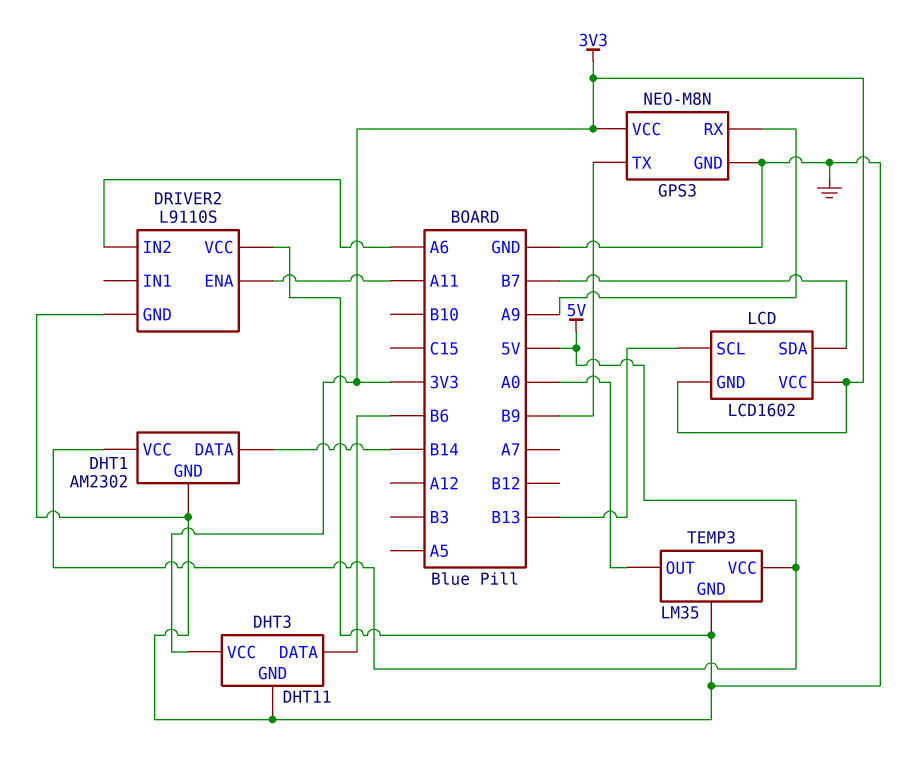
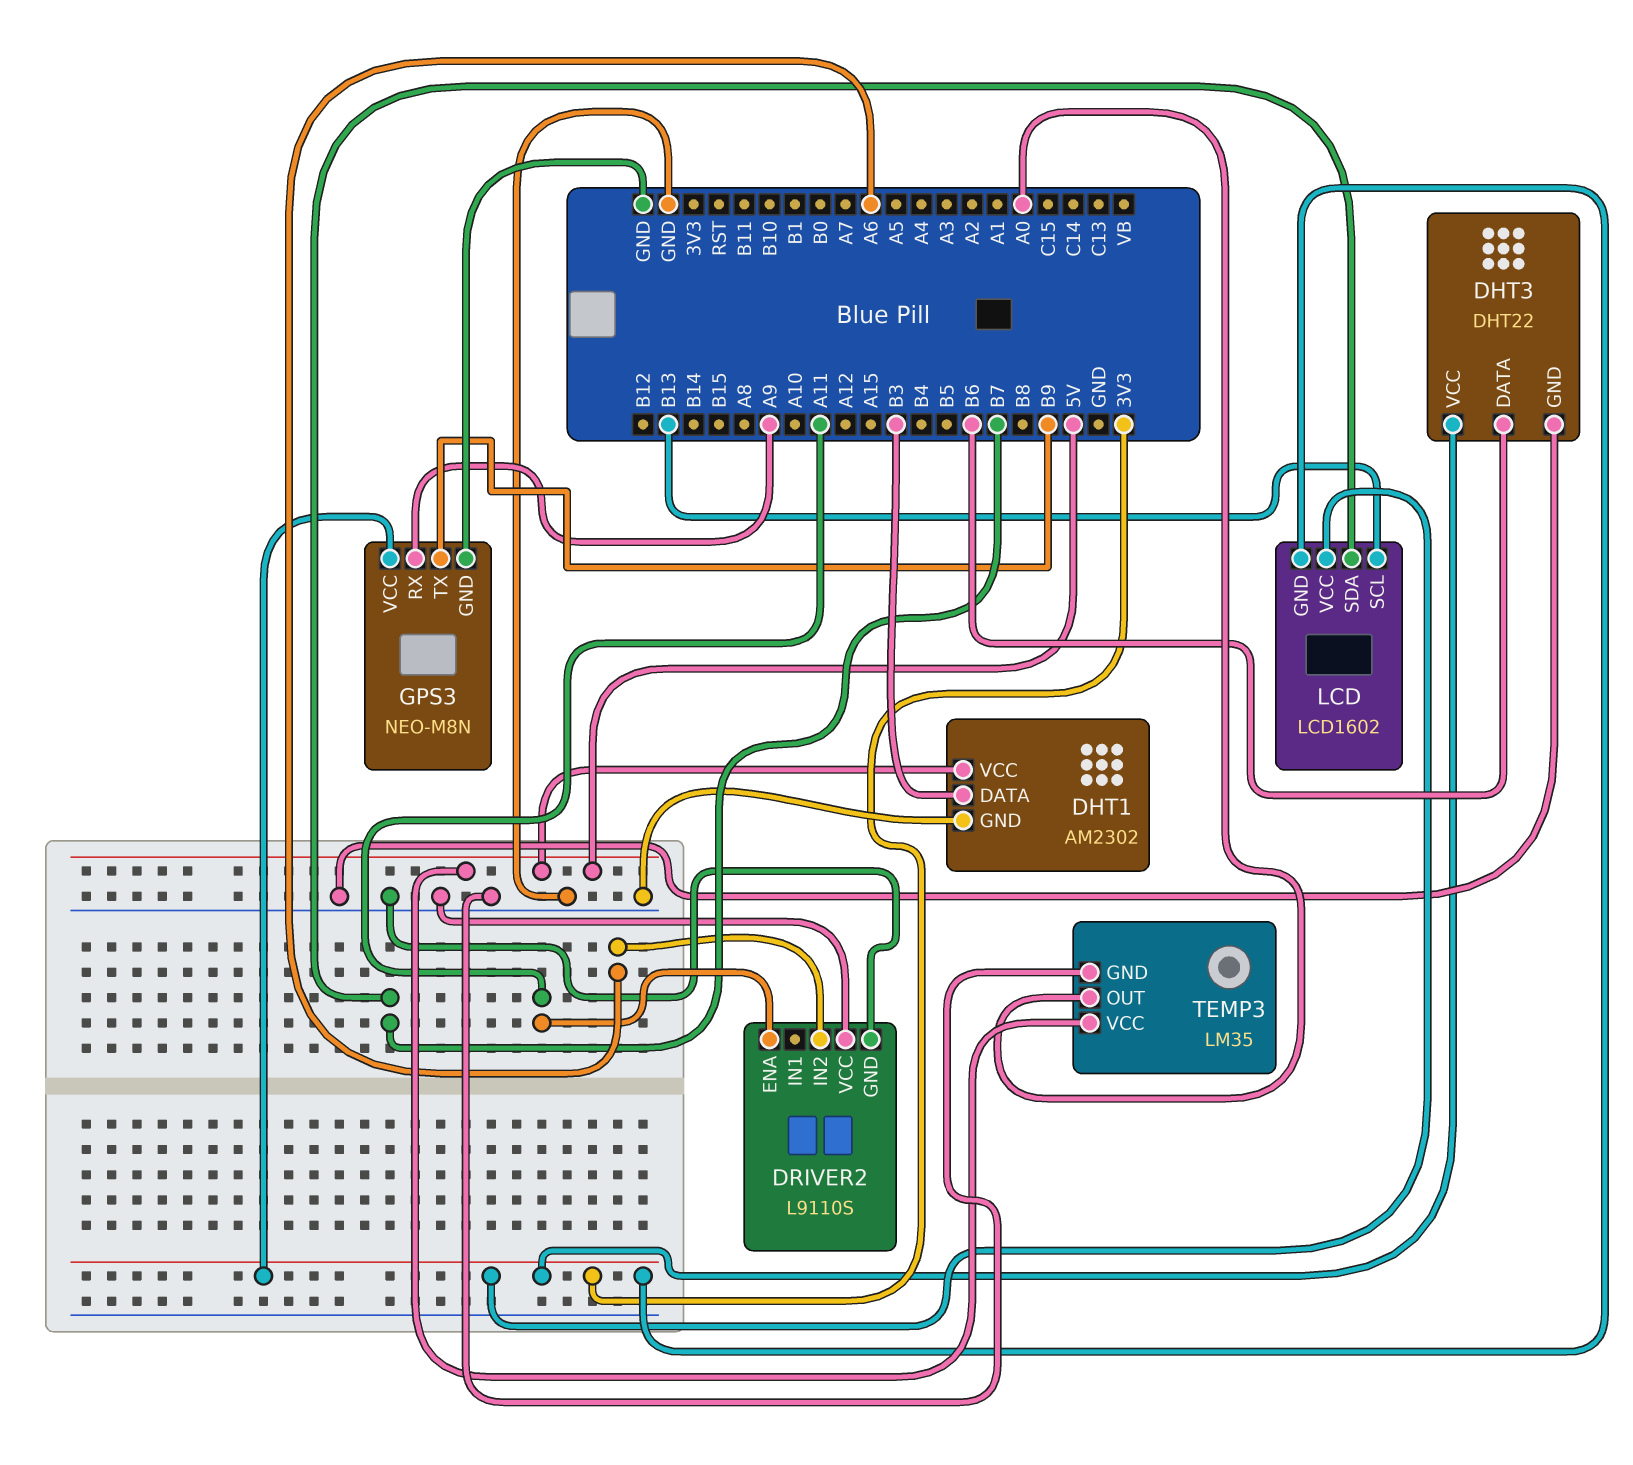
DHT1 pin DATA: B14 -> B3
DHT3: DHT11 -> DHT22

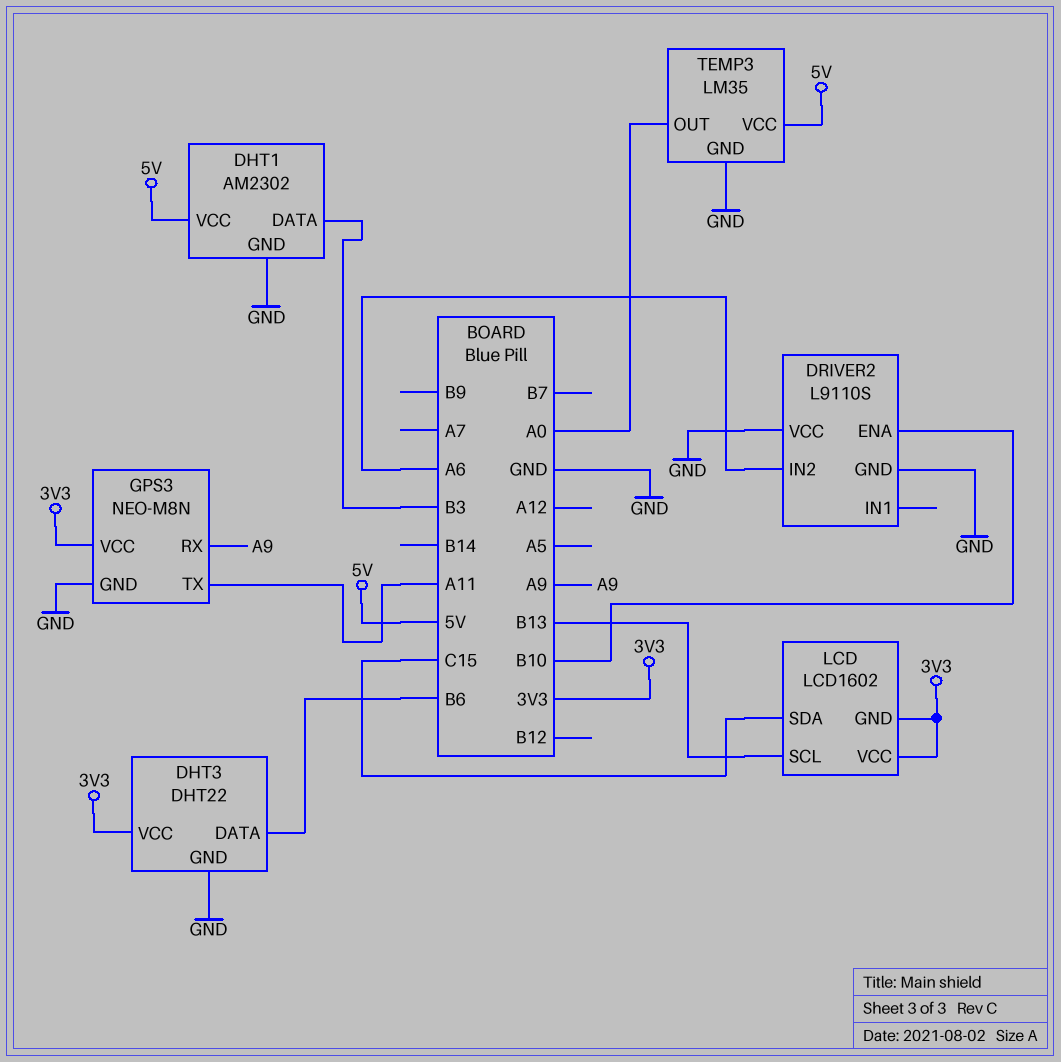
DRIVER2 pin ENA: A11 -> B10
GPS3 pin TX: B9 -> A11
LCD pin SDA: B7 -> C15

